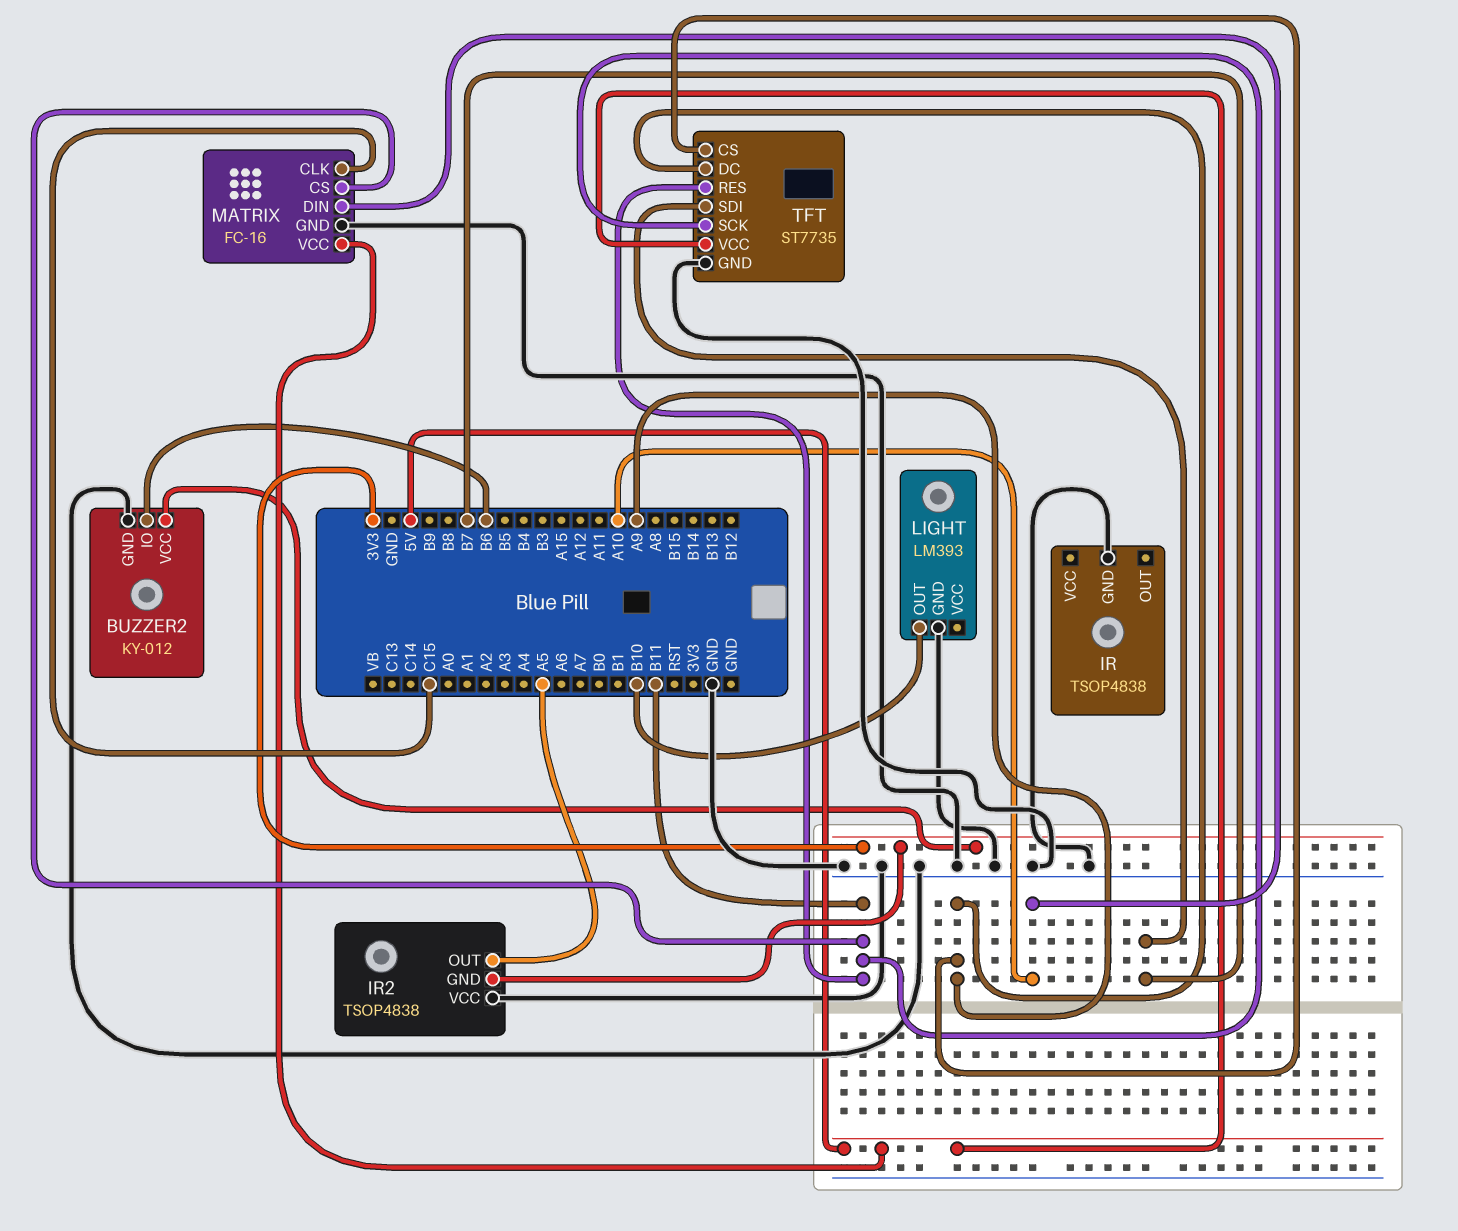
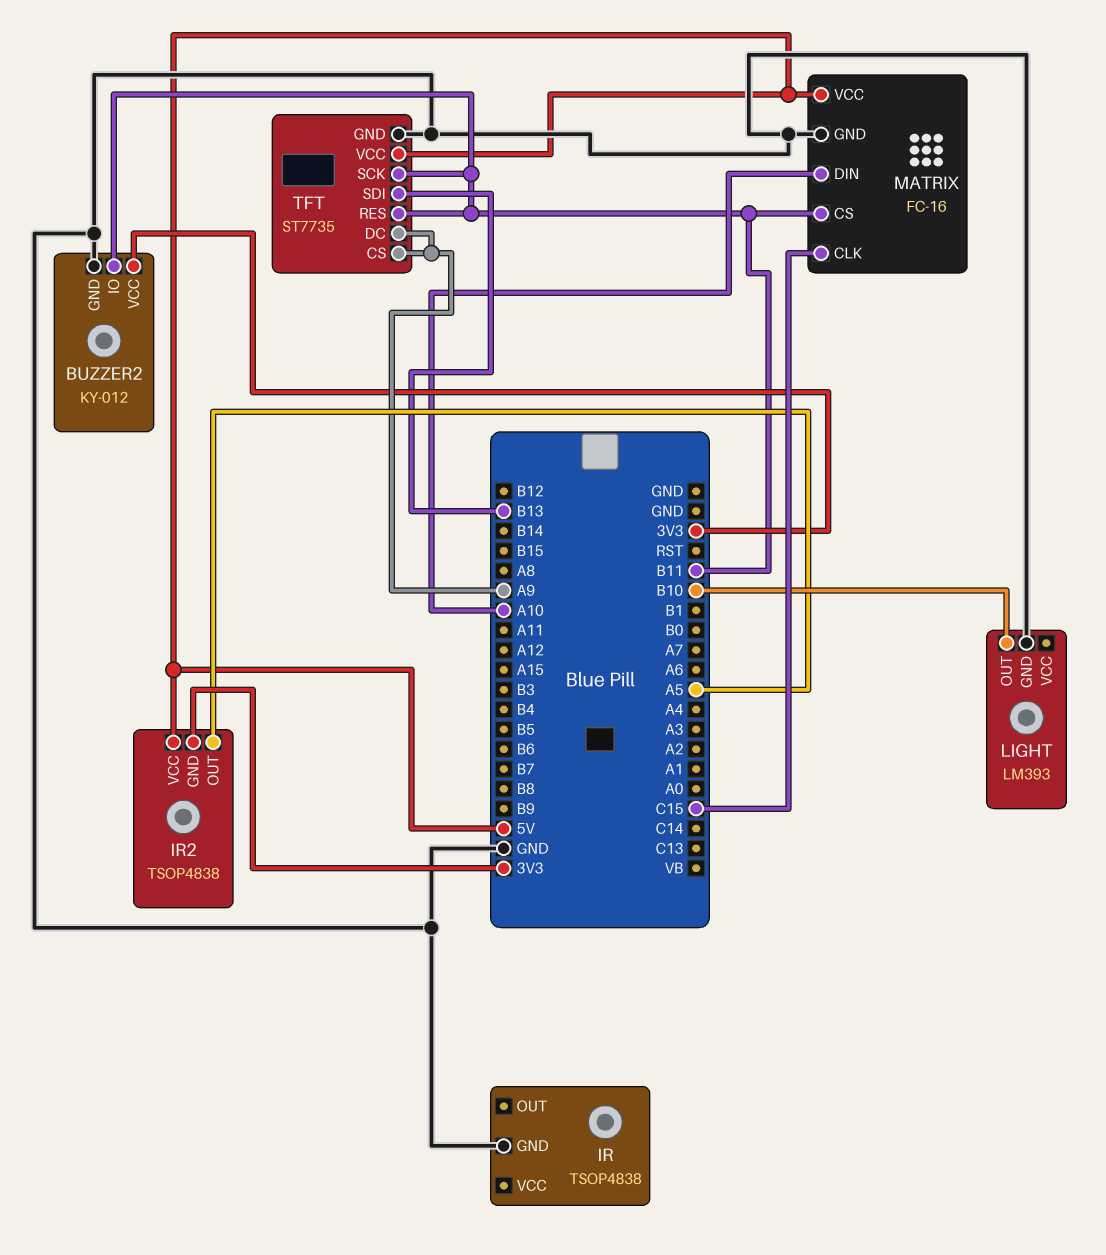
BUZZER2 pin IO: B6 -> B11
IR2 pin VCC: GND -> 5V
TFT pin SDI: B7 -> B13

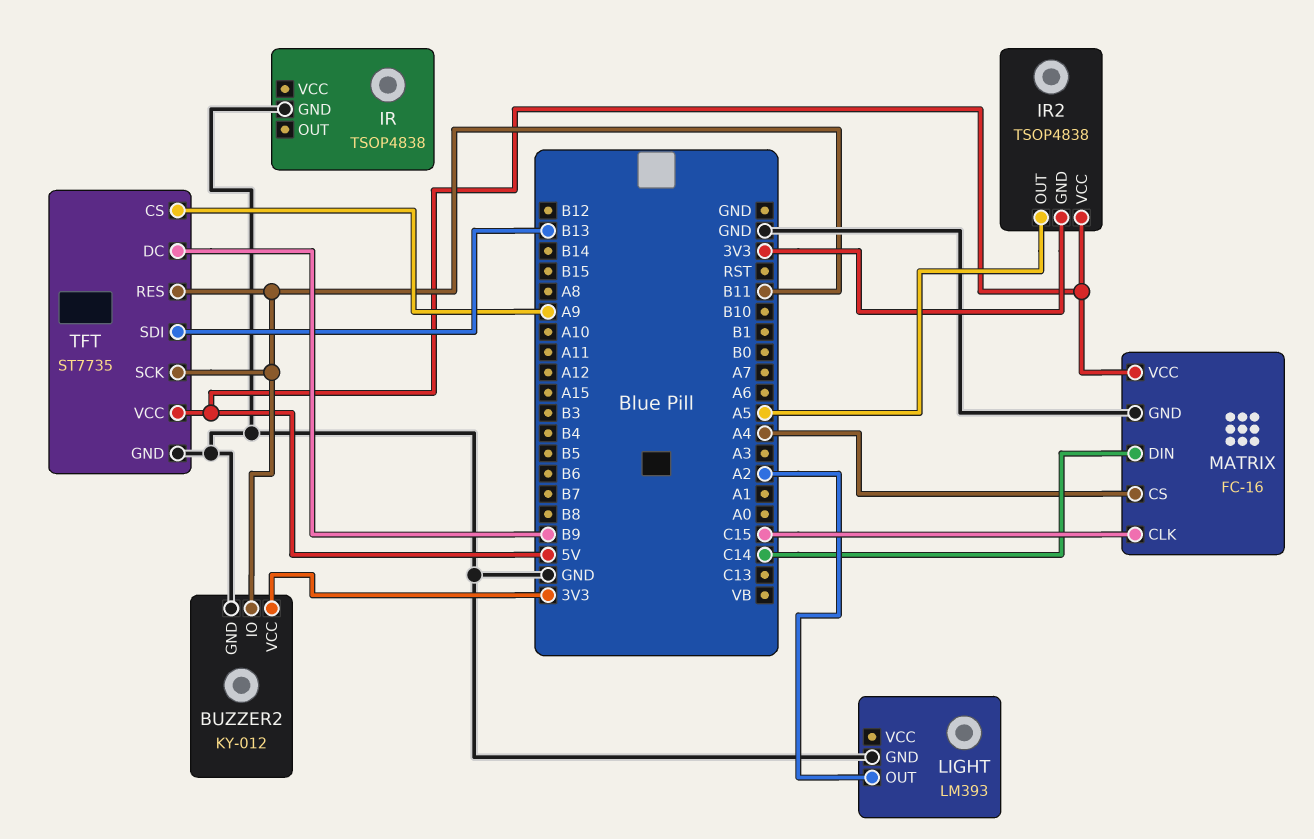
LIGHT pin OUT: B10 -> A2
MATRIX pin CS: B11 -> A4
MATRIX pin DIN: A10 -> C14
TFT pin DC: A9 -> B9

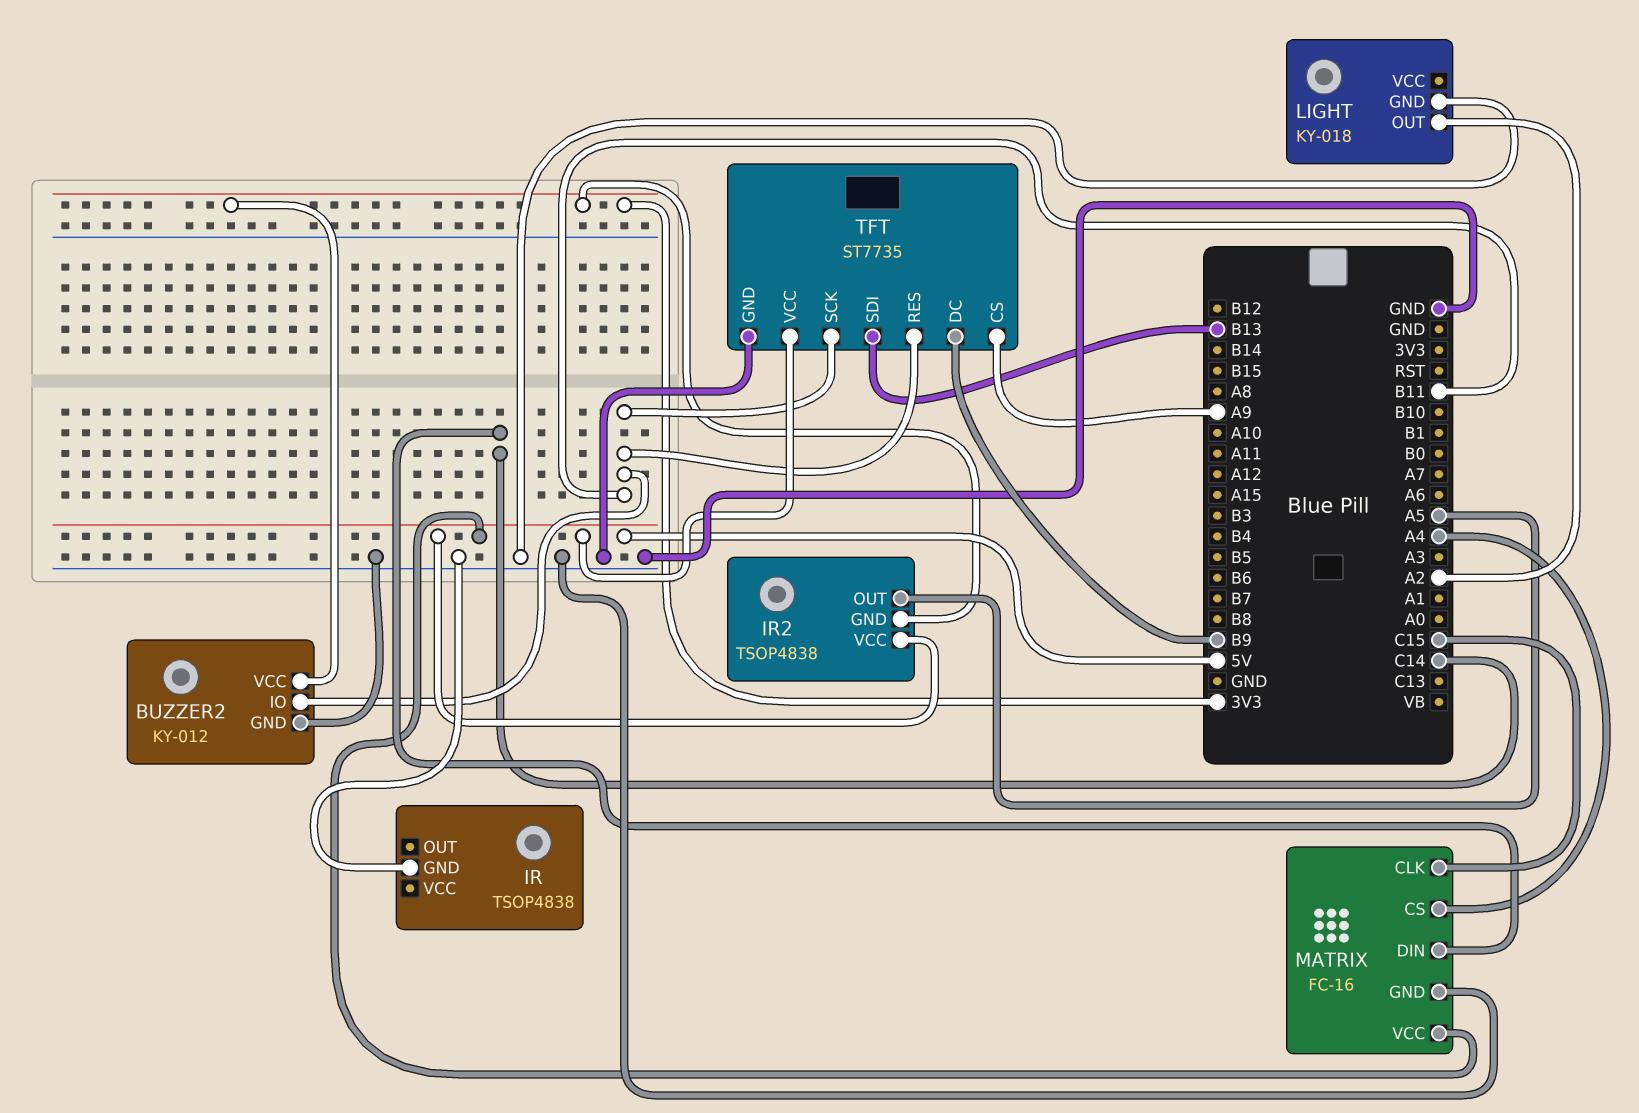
LIGHT: LM393 -> KY-018

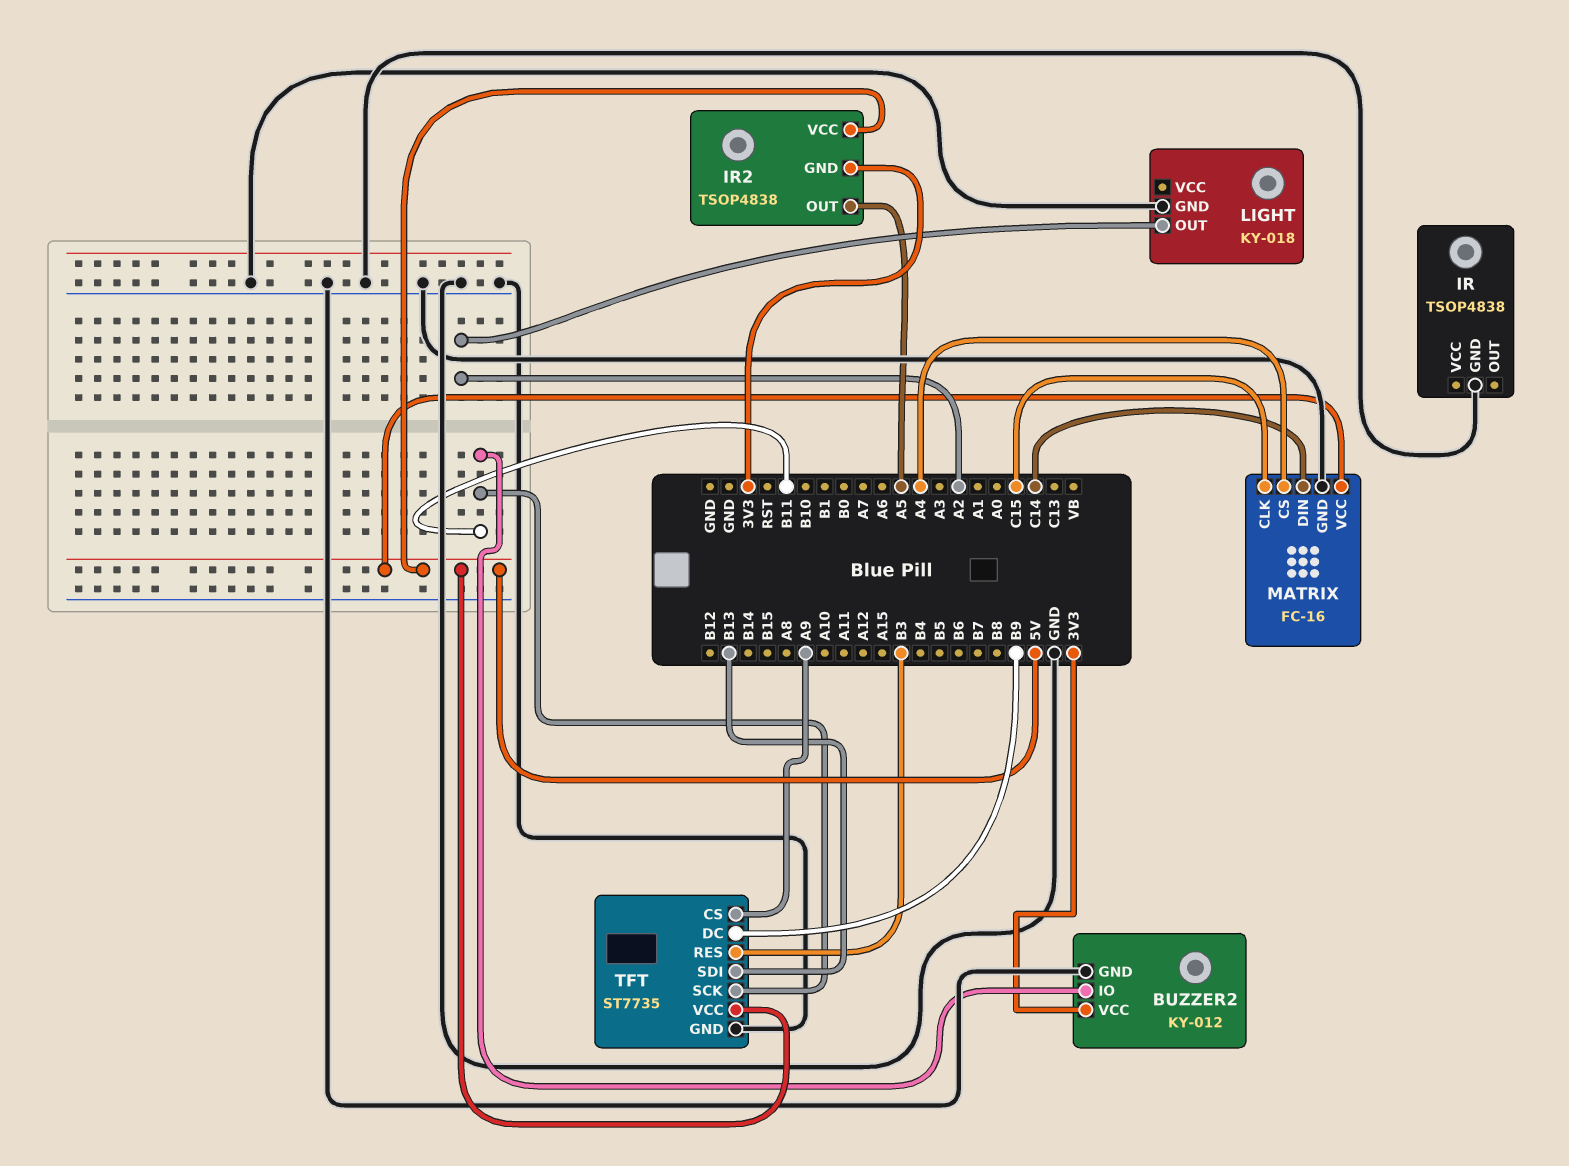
TFT pin RES: B11 -> B3

